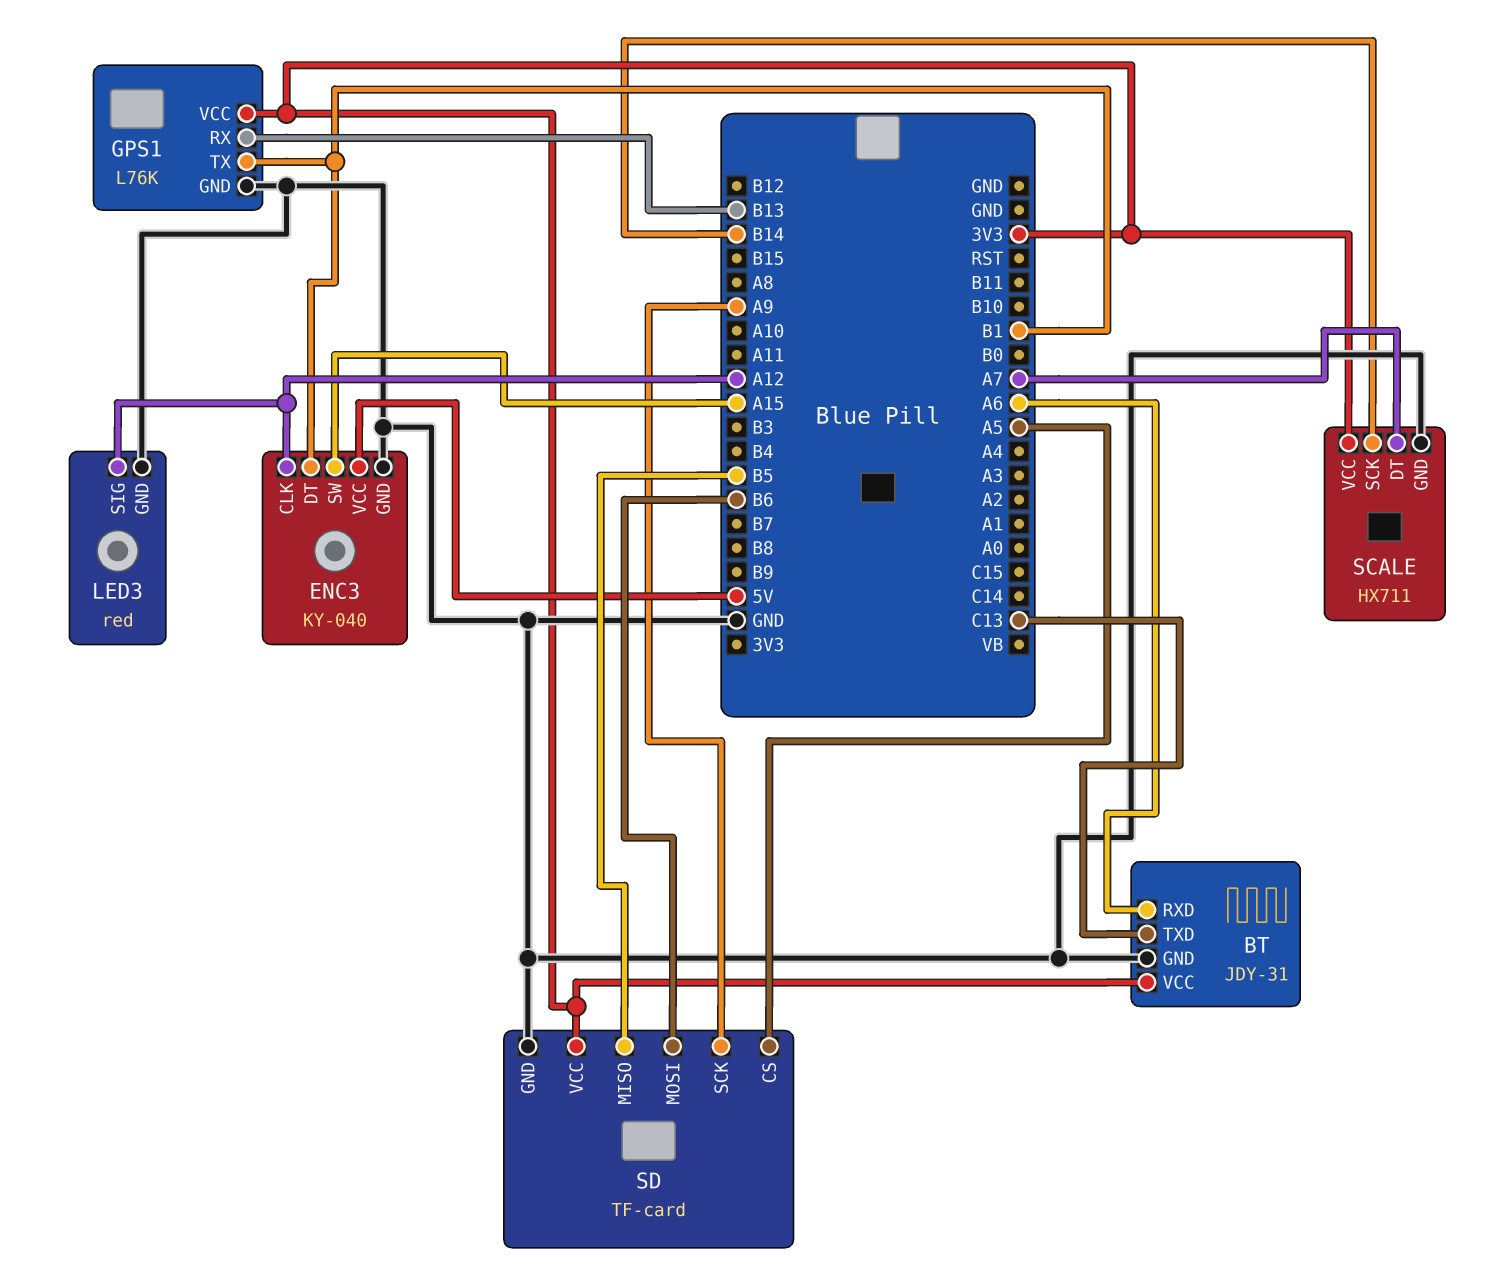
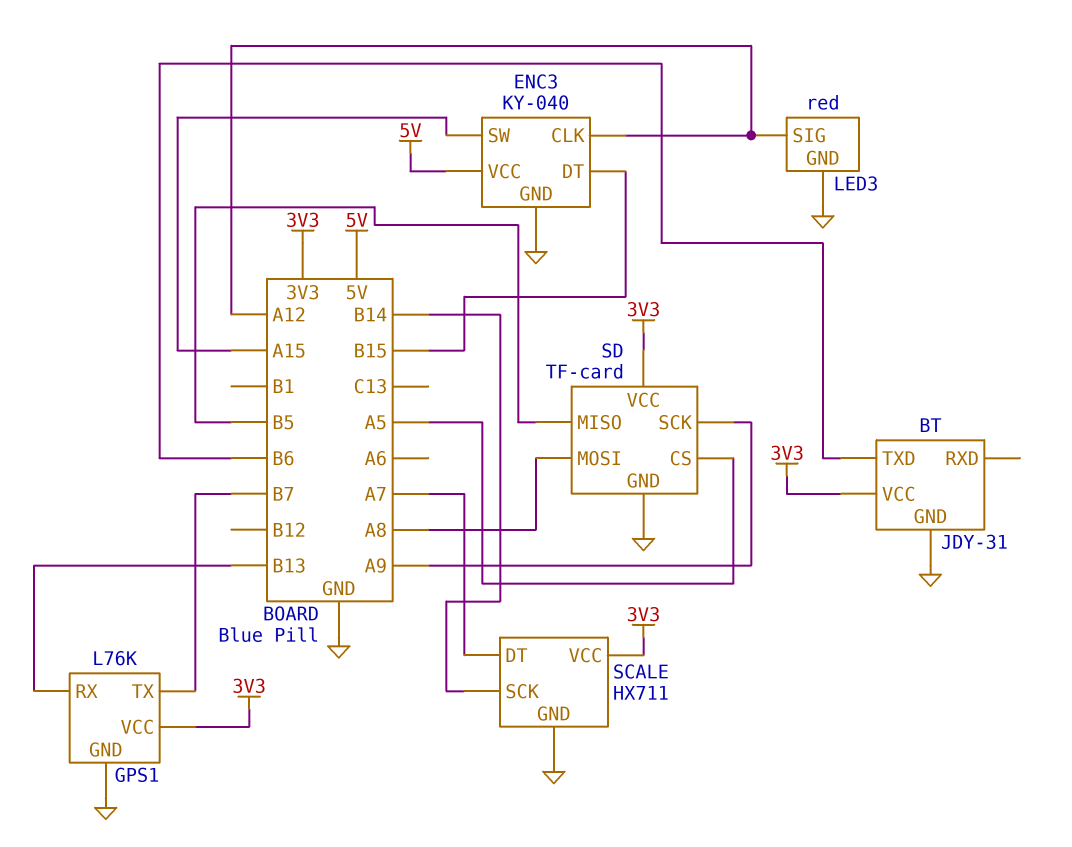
BT pin RXD: A6 -> none
BT pin TXD: C13 -> B6
ENC3 pin DT: B1 -> B15
GPS1 pin TX: B1 -> B7
SD pin MOSI: B6 -> A8

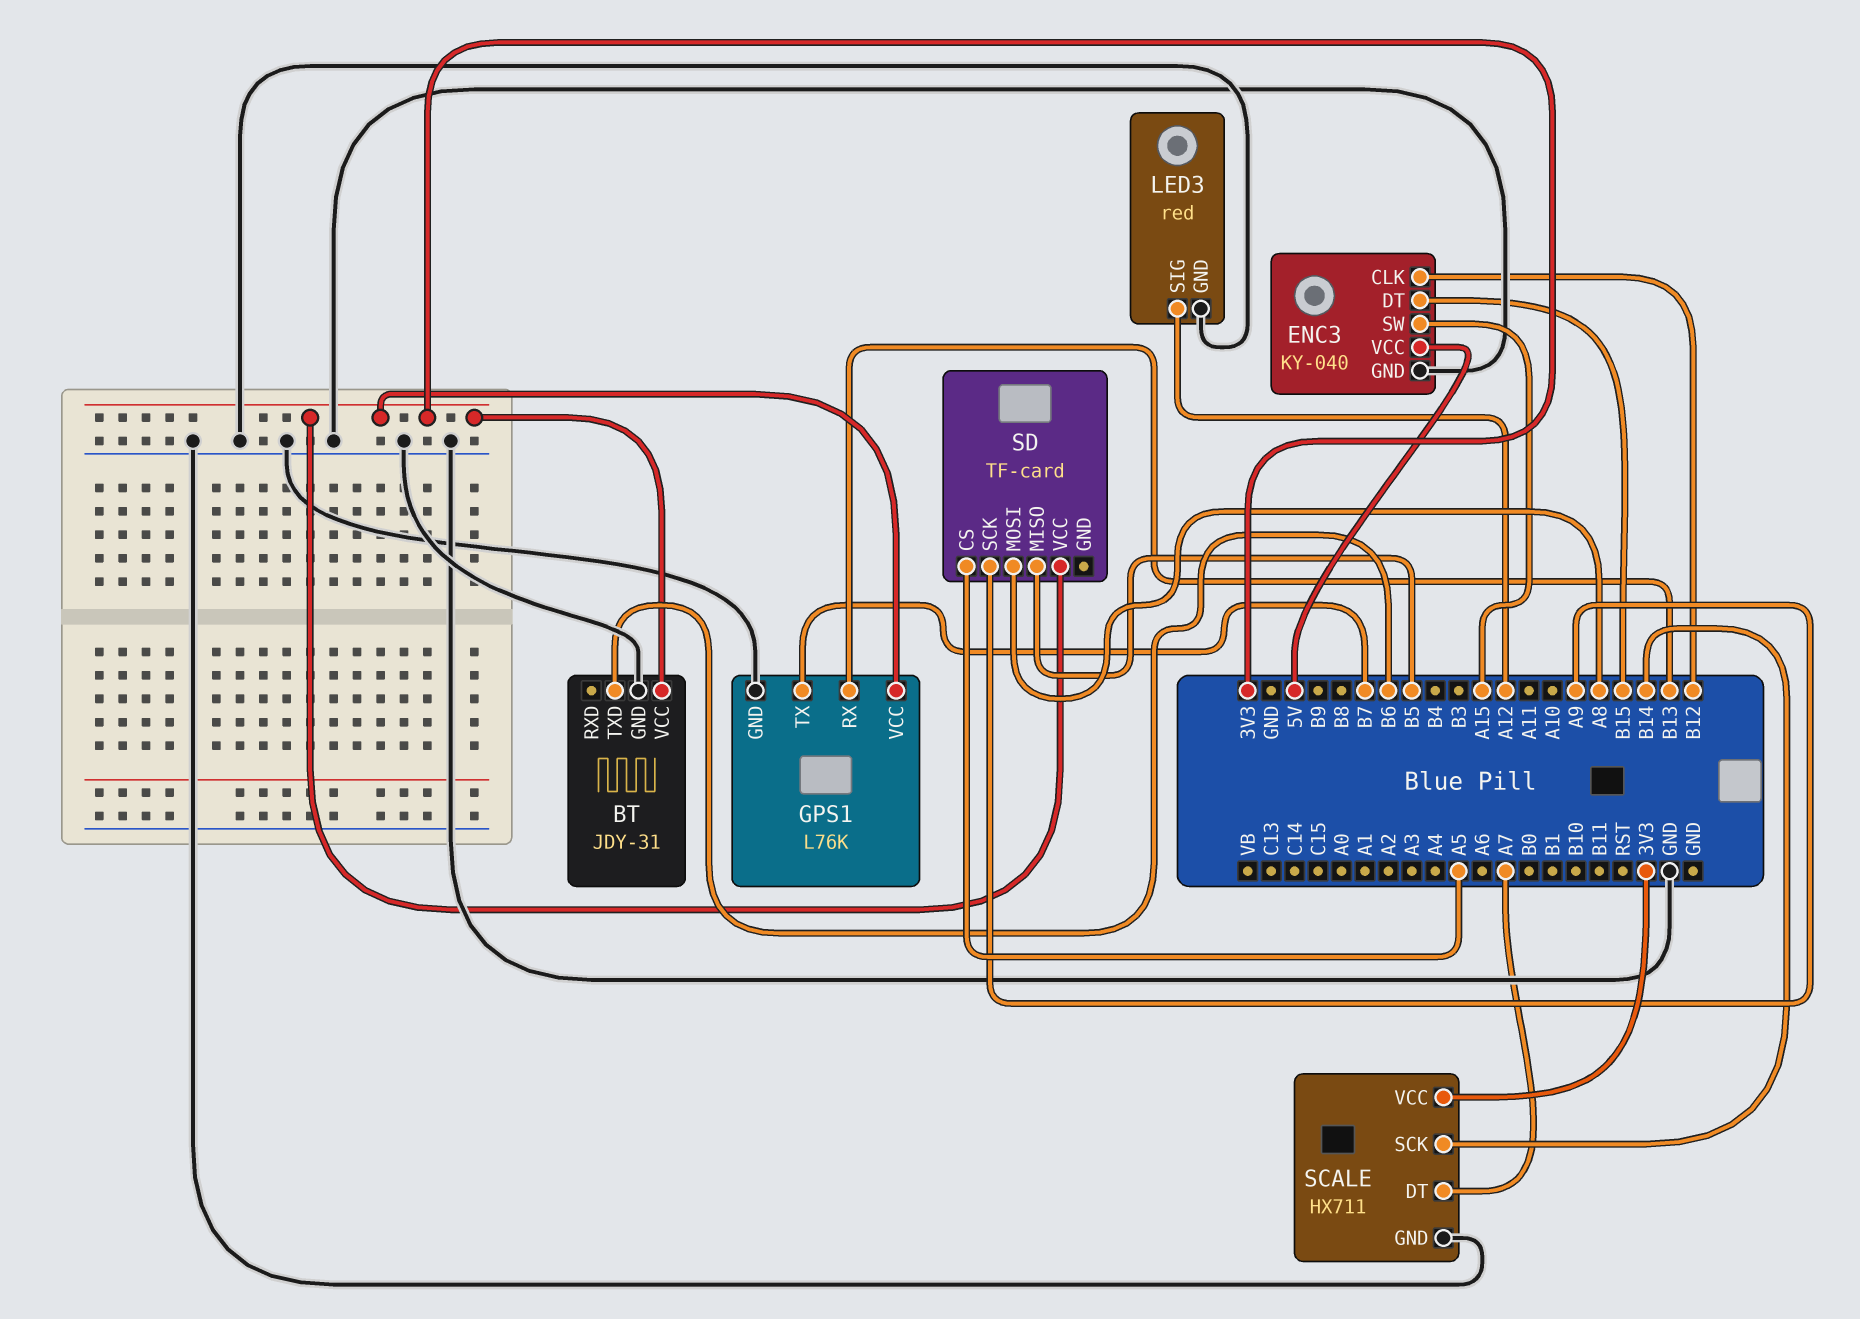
ENC3 pin CLK: A12 -> B12
SD pin GND: GND -> none

